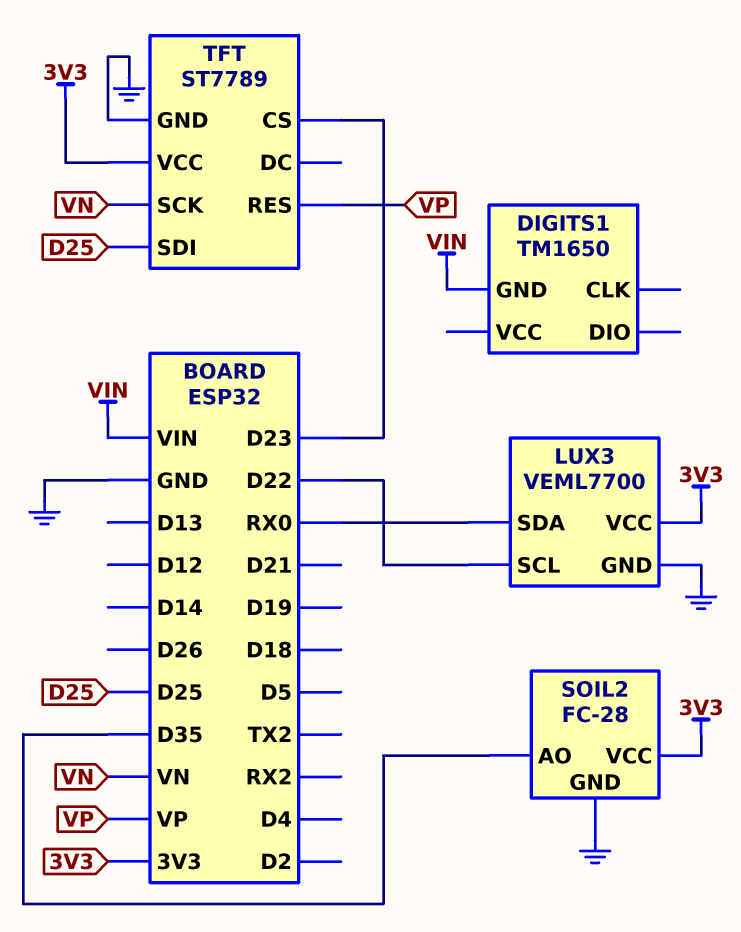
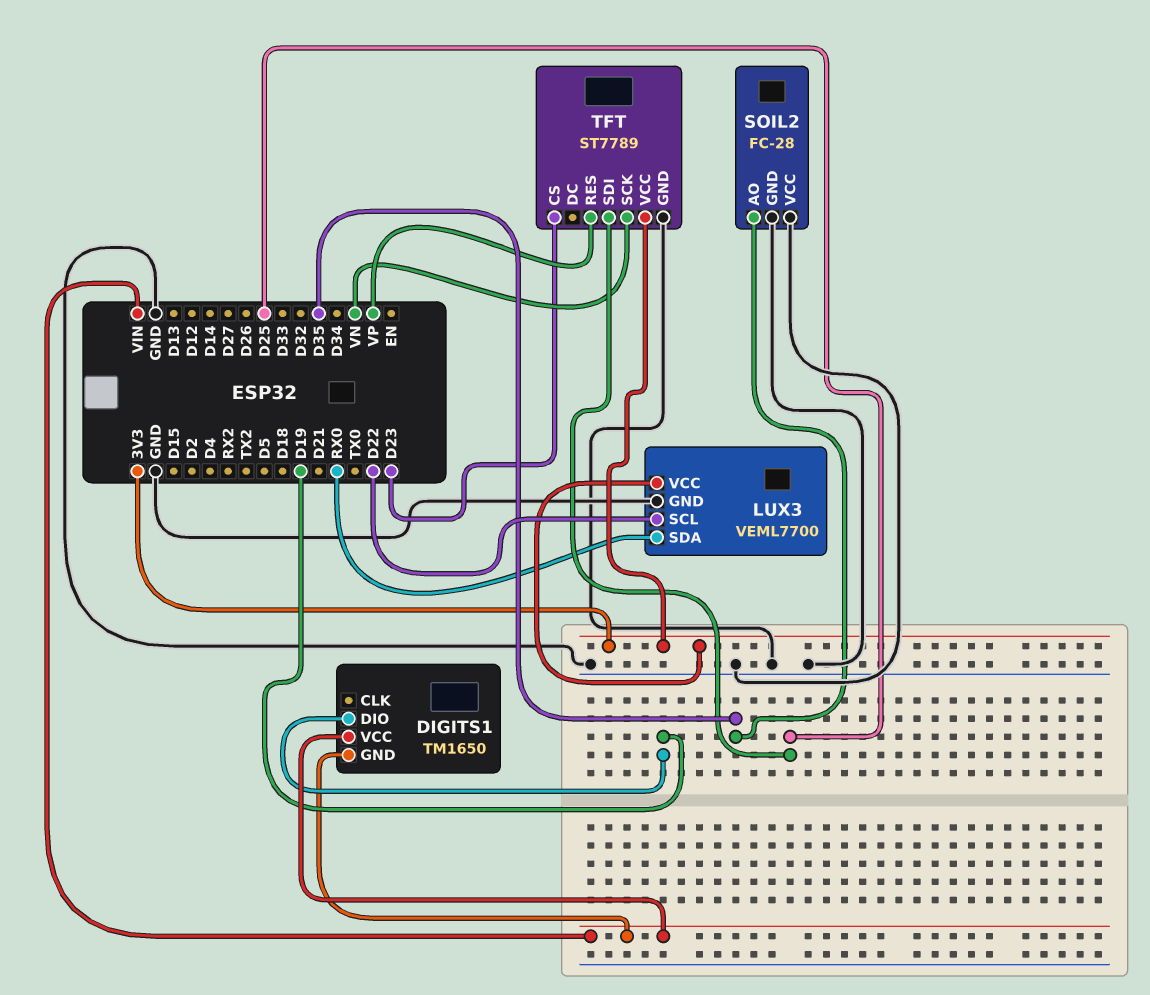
DIGITS1 pin DIO: none -> D19
DIGITS1 pin VCC: none -> VIN
SOIL2 pin VCC: 3V3 -> GND

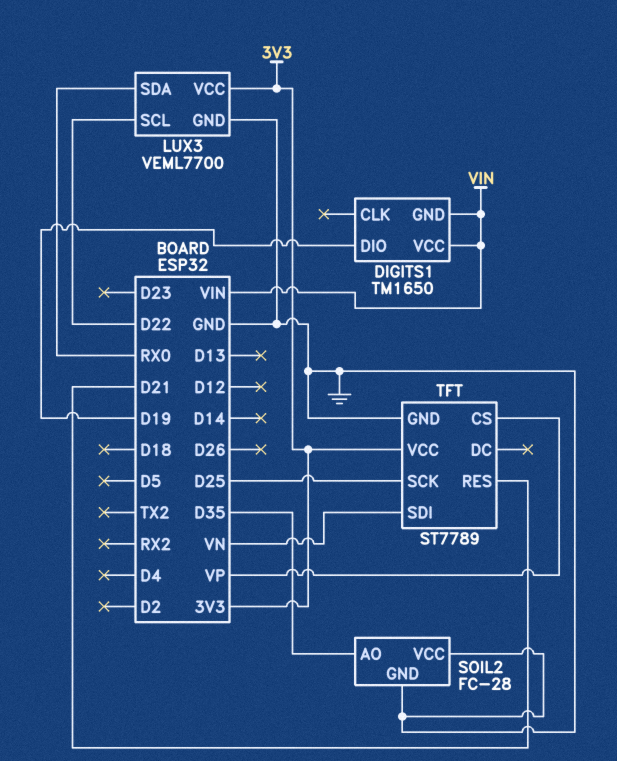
TFT pin CS: D23 -> VP
TFT pin RES: VP -> D21
TFT pin SCK: VN -> D25
TFT pin SDI: D25 -> VN

